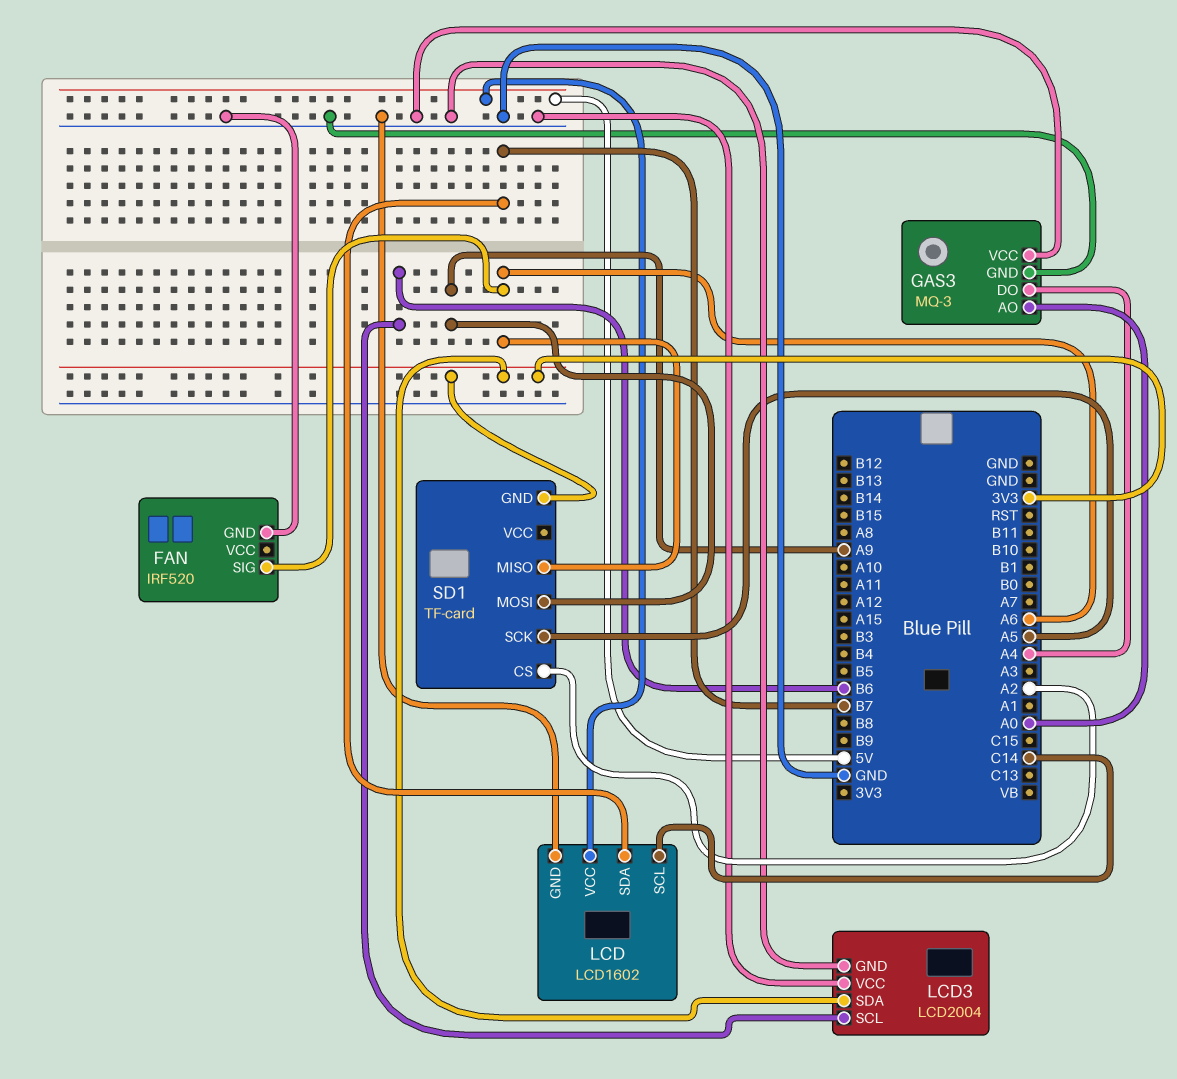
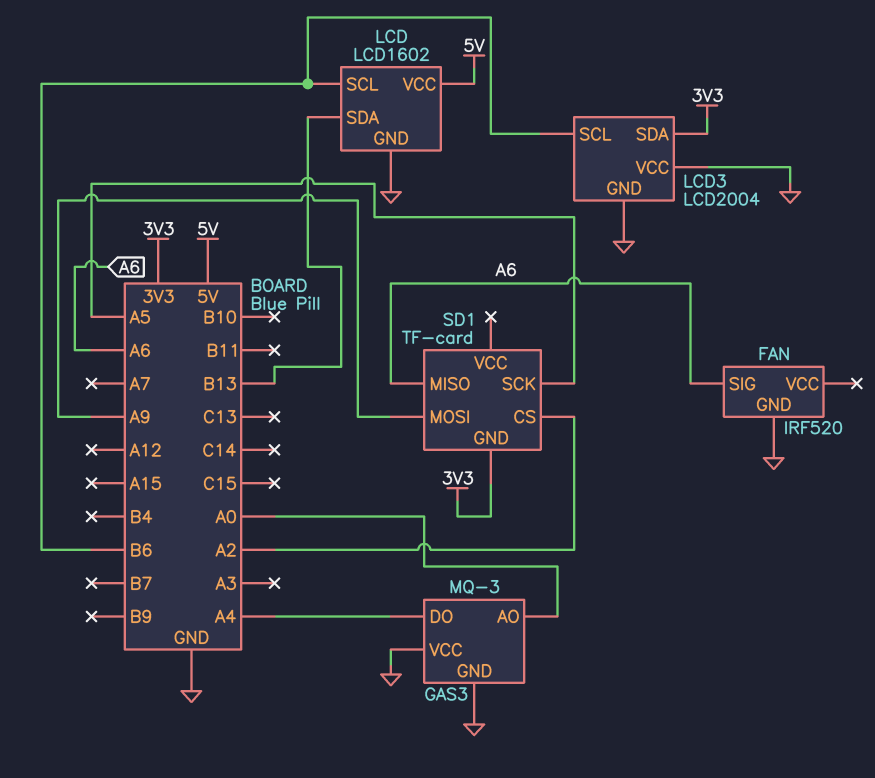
LCD pin SCL: C14 -> B6
LCD pin SDA: B7 -> B13

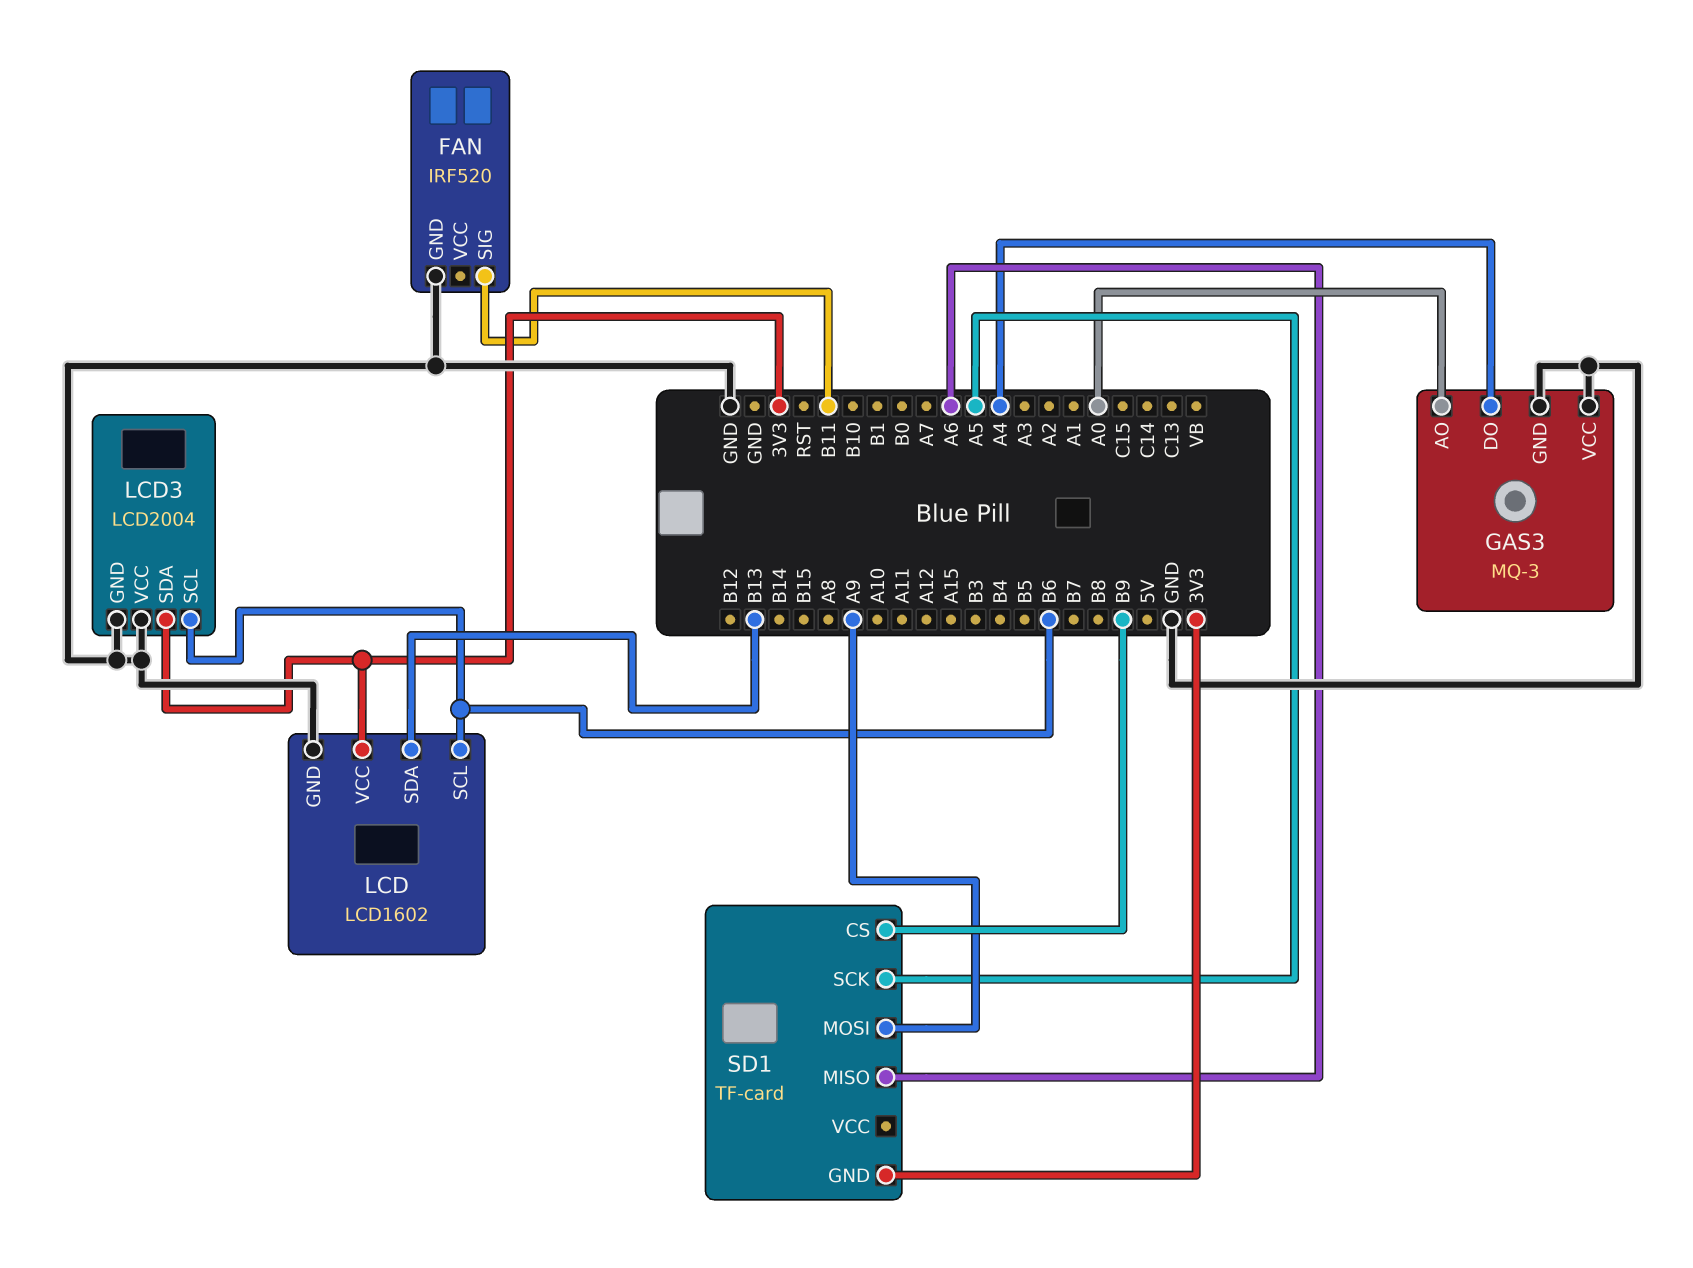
FAN pin SIG: A6 -> B11
LCD pin VCC: 5V -> 3V3
SD1 pin CS: A2 -> B9

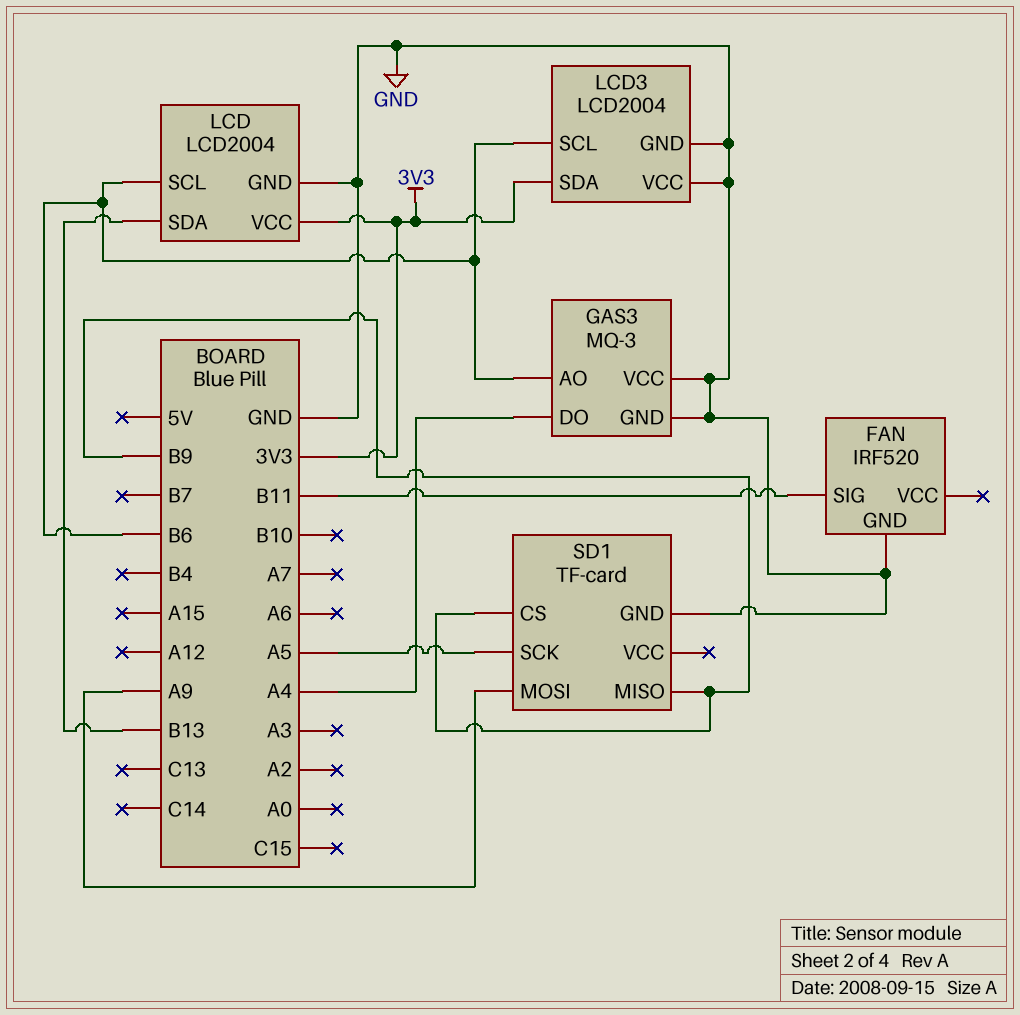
GAS3 pin AO: A0 -> B6
LCD: LCD1602 -> LCD2004
SD1 pin GND: 3V3 -> GND
SD1 pin MISO: A6 -> B9

